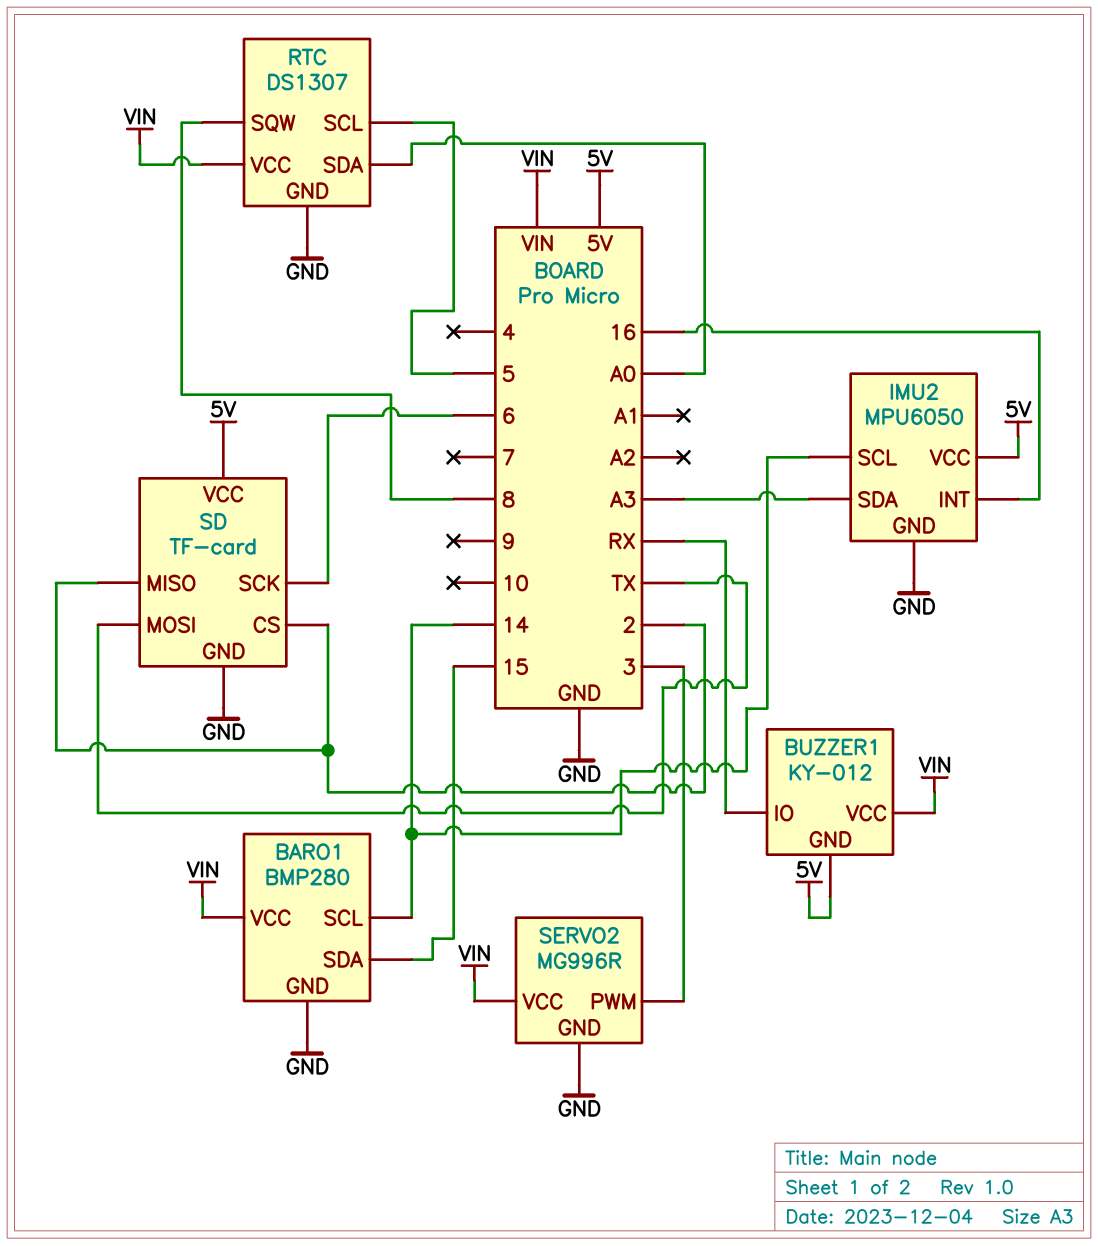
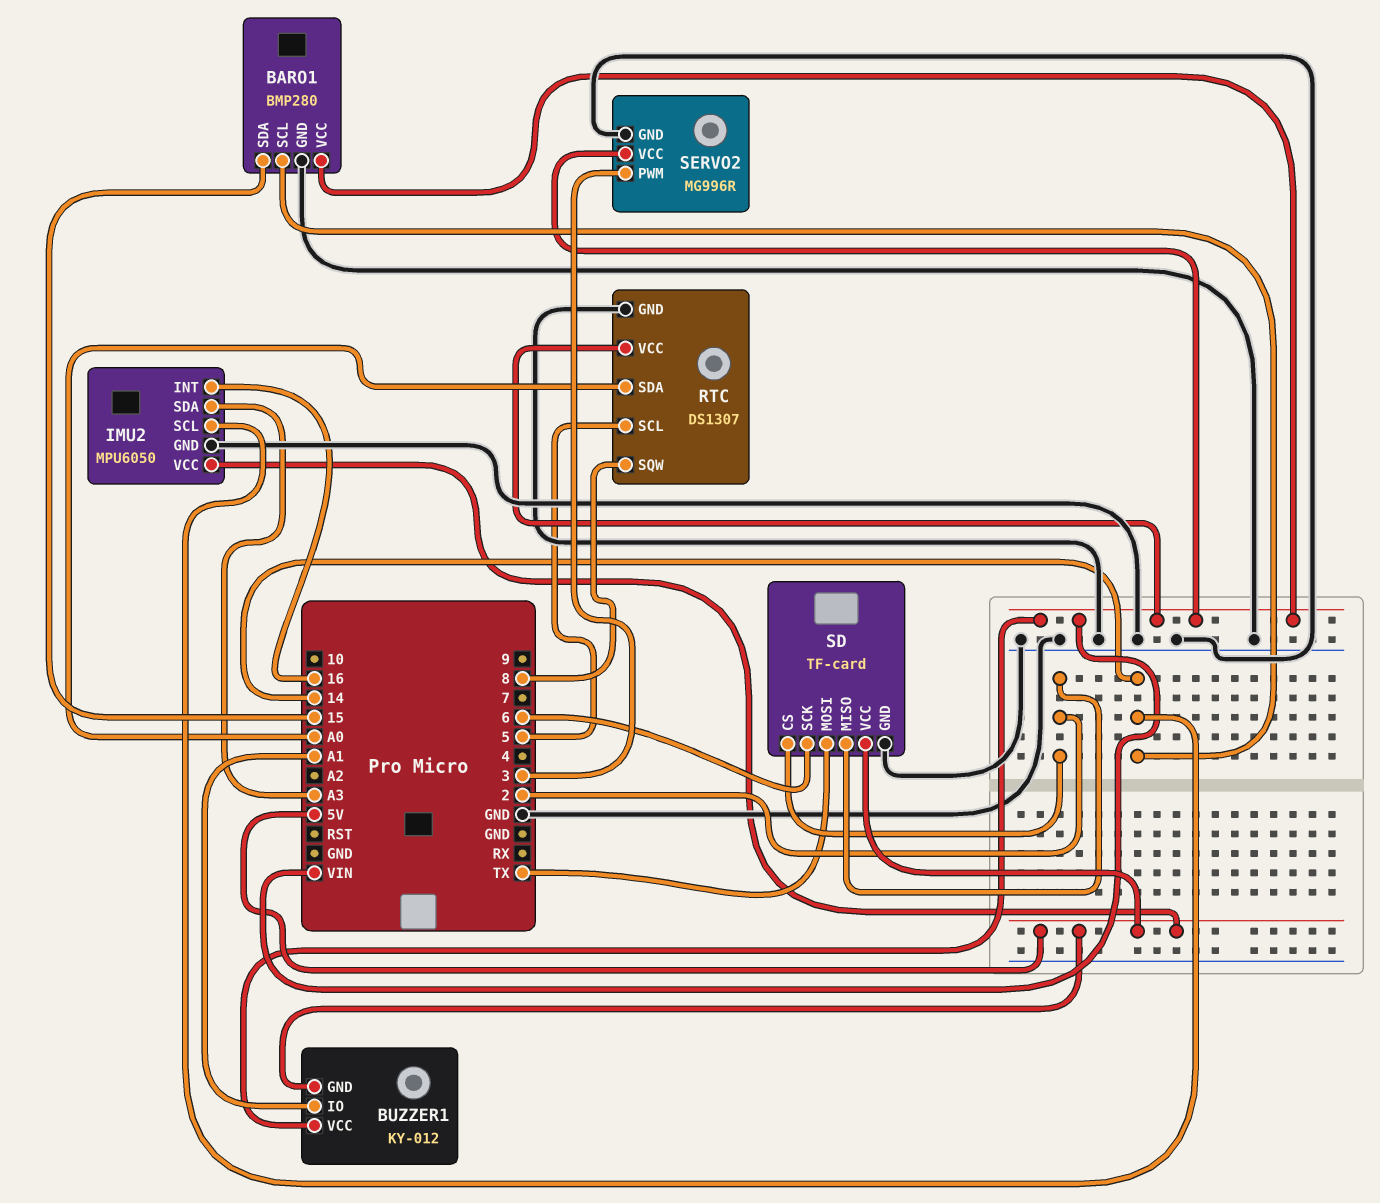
BUZZER1 pin IO: RX -> A1

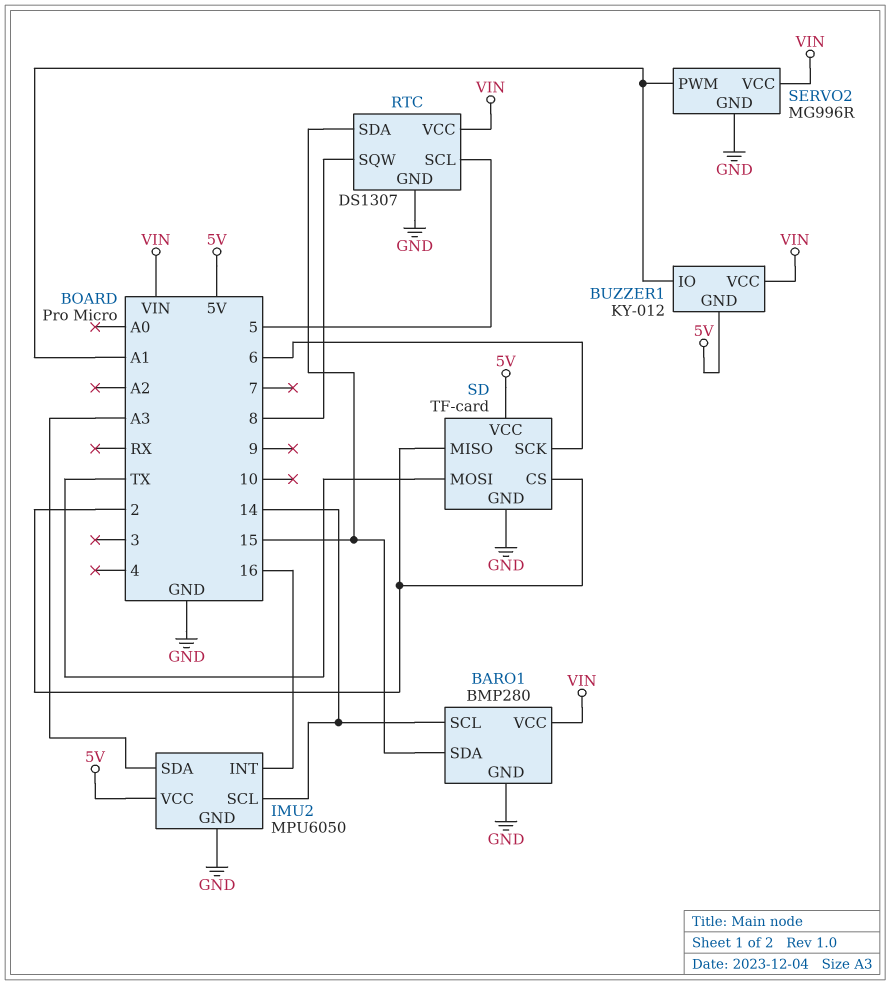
RTC pin SDA: A0 -> 15
SERVO2 pin PWM: 3 -> A1

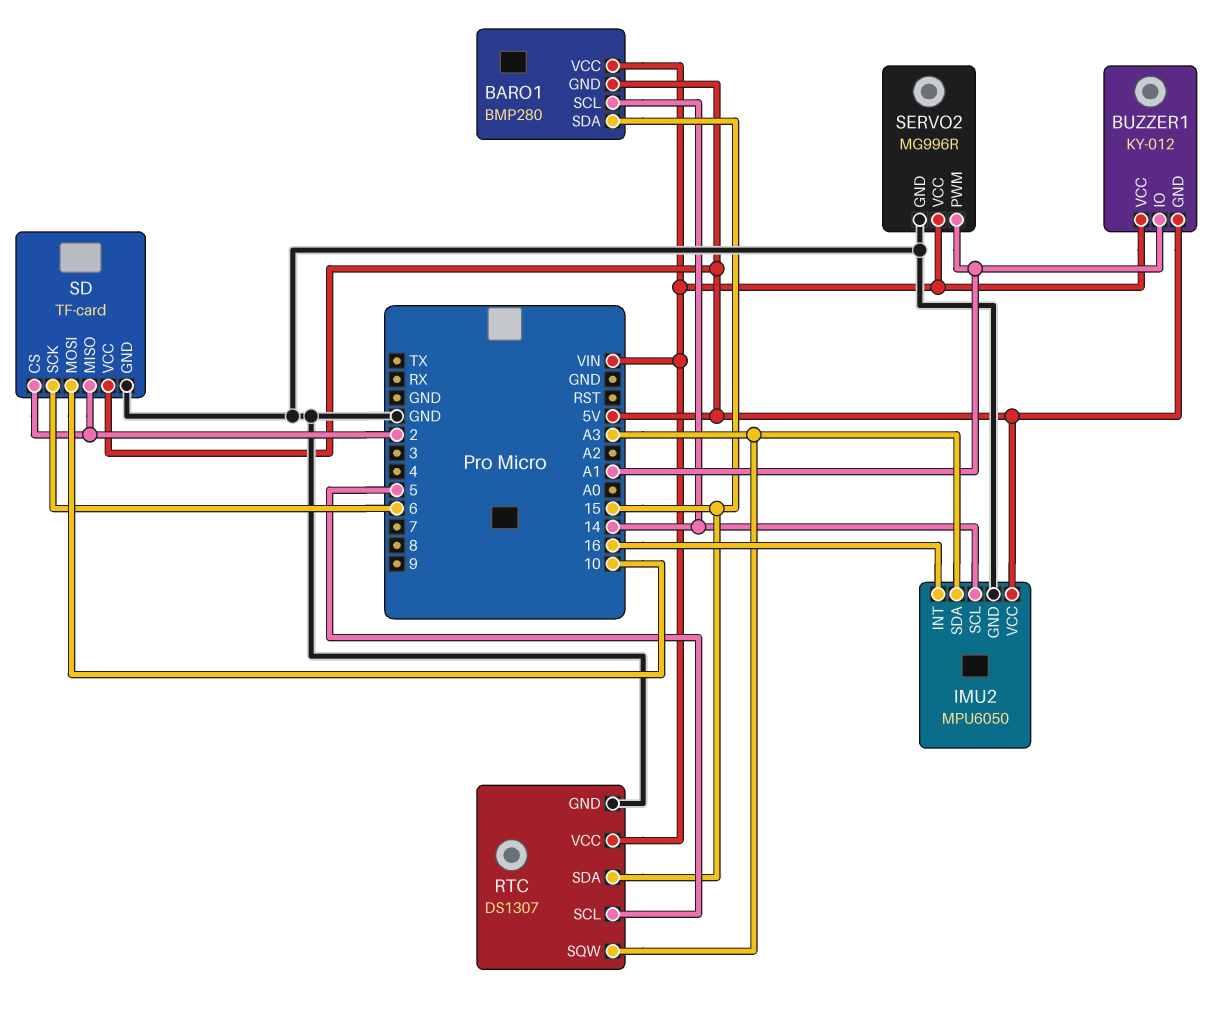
BARO1 pin GND: GND -> 5V
RTC pin SQW: 8 -> A3
SD pin MOSI: TX -> 10

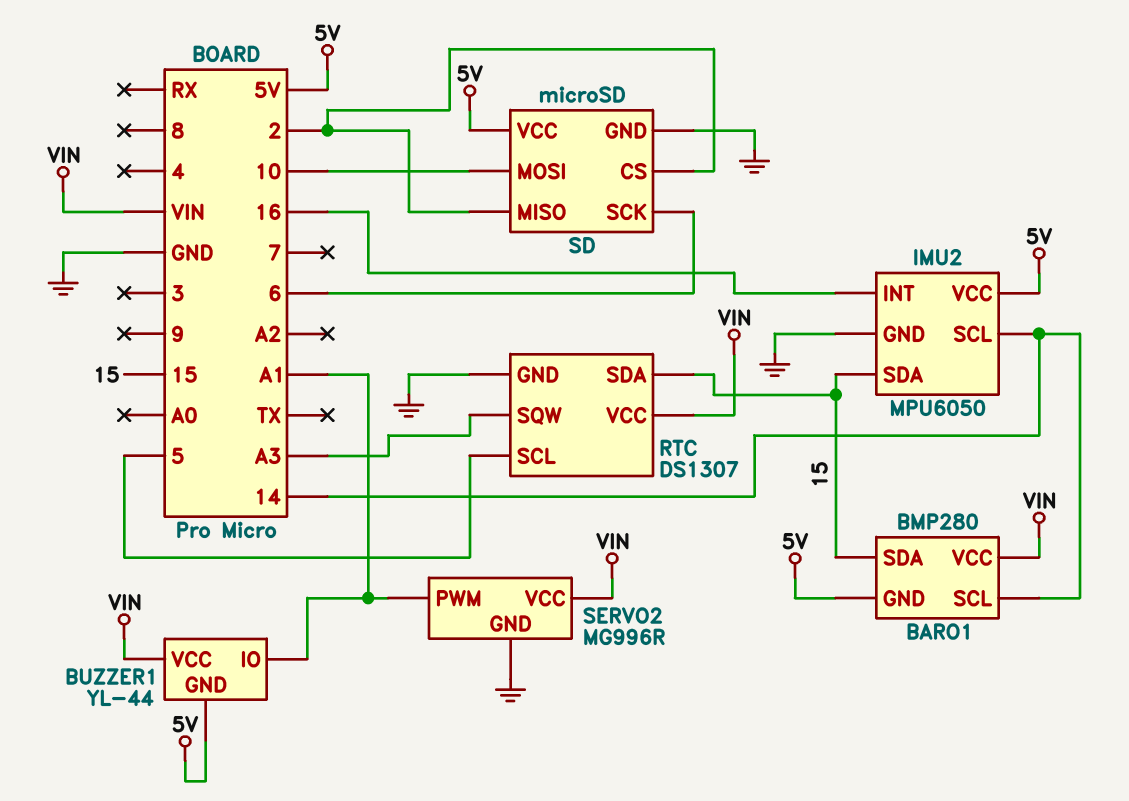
BUZZER1: KY-012 -> YL-44
IMU2 pin SDA: A3 -> 15
SD: TF-card -> microSD

